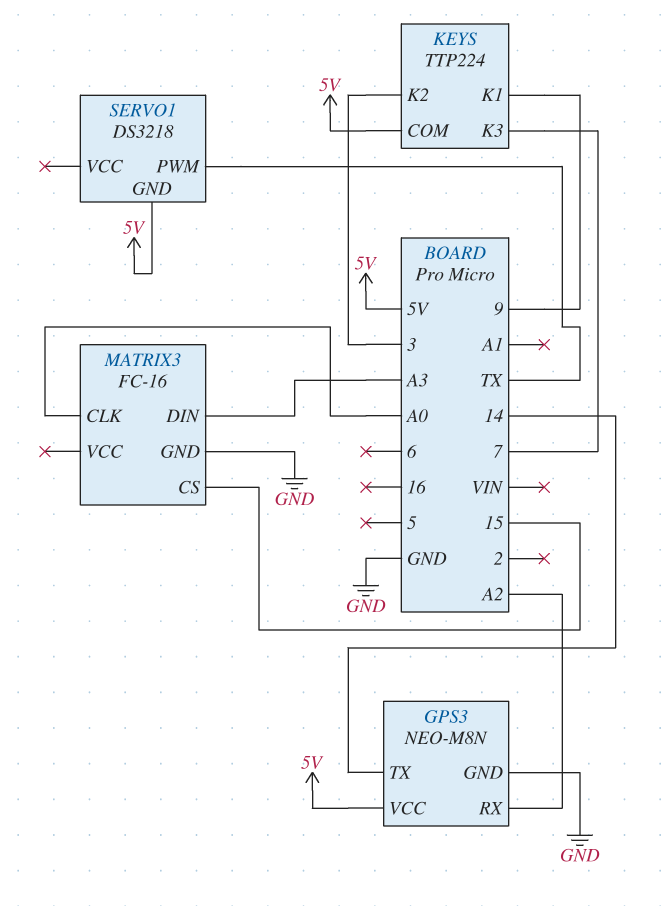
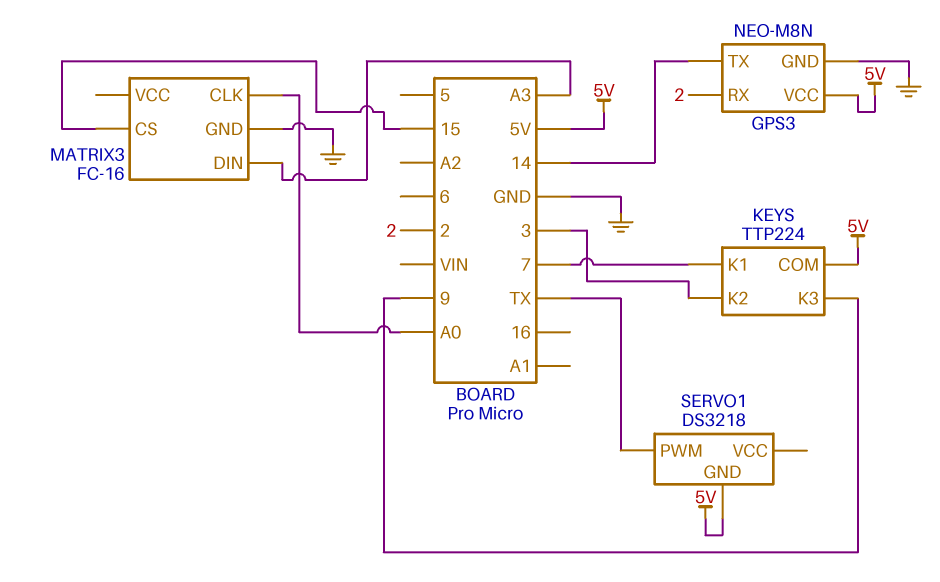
GPS3 pin RX: A2 -> 2
KEYS pin K1: 9 -> 7
KEYS pin K3: 7 -> 9

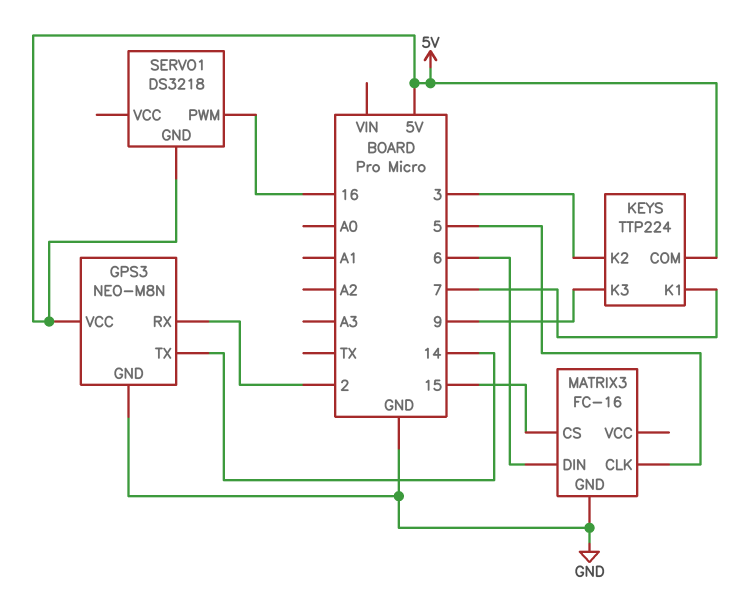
MATRIX3 pin CLK: A0 -> 5
MATRIX3 pin DIN: A3 -> 6
SERVO1 pin PWM: TX -> 16

